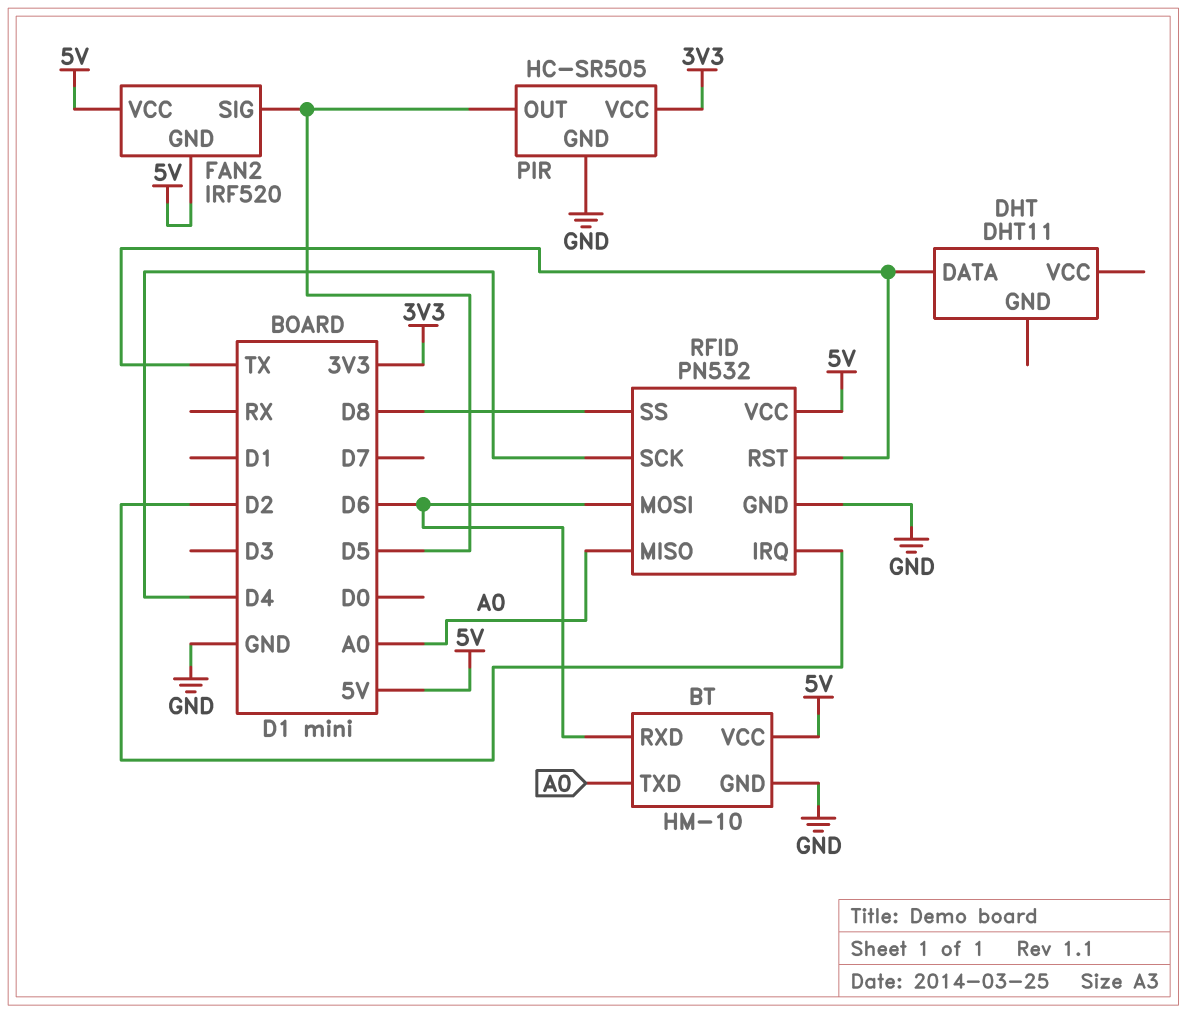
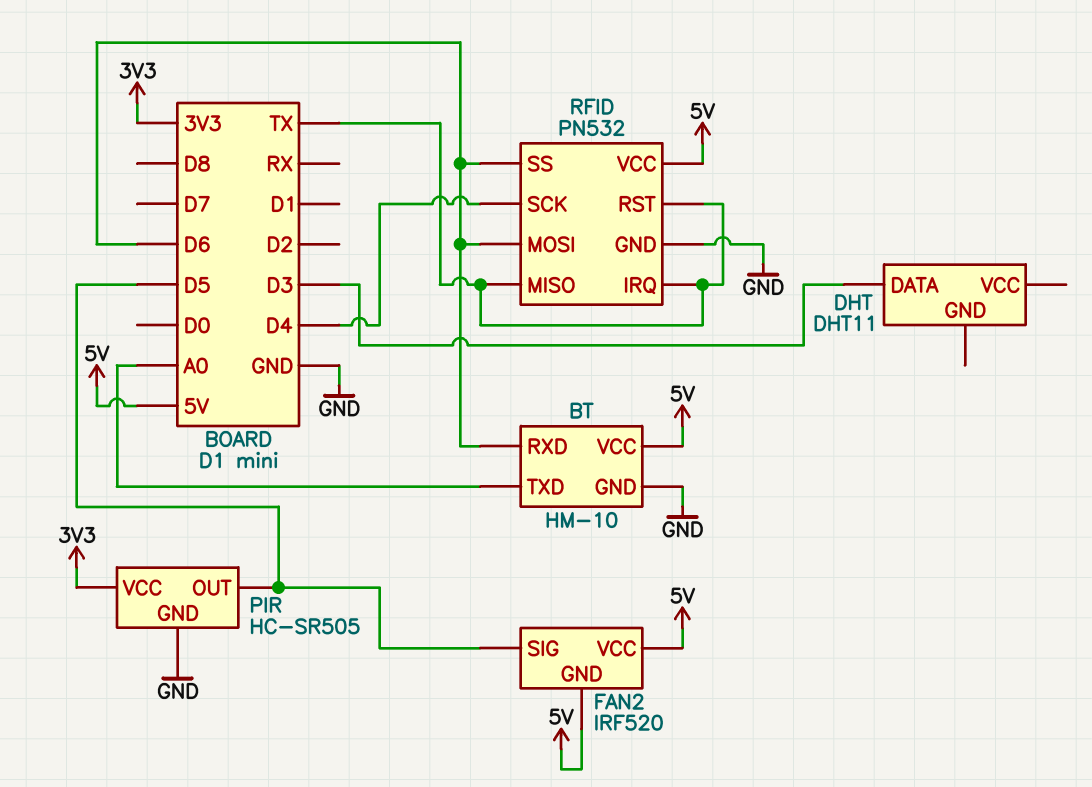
DHT pin DATA: TX -> D3
RFID pin IRQ: D2 -> TX
RFID pin MISO: A0 -> TX
RFID pin SS: D8 -> D6

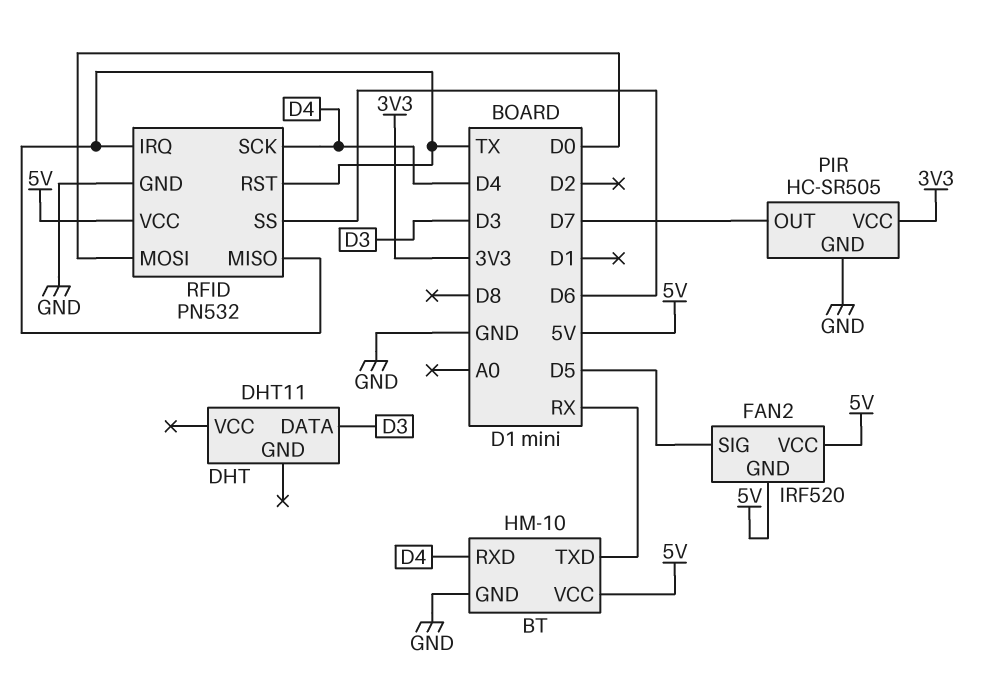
BT pin RXD: D6 -> D4
BT pin TXD: A0 -> RX
PIR pin OUT: D5 -> D7
RFID pin MOSI: D6 -> D0

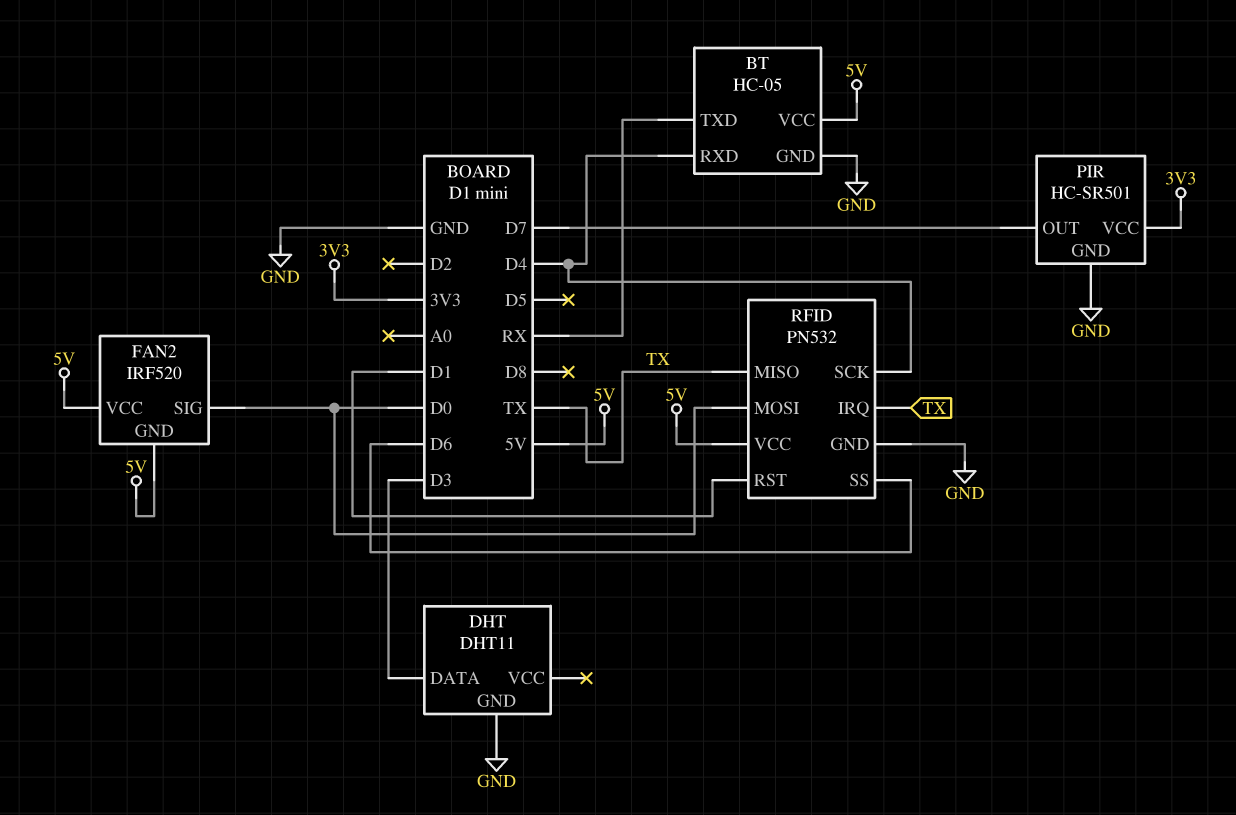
BT: HM-10 -> HC-05
DHT pin GND: none -> GND
FAN2 pin SIG: D5 -> D0
PIR: HC-SR505 -> HC-SR501
RFID pin RST: TX -> D1

